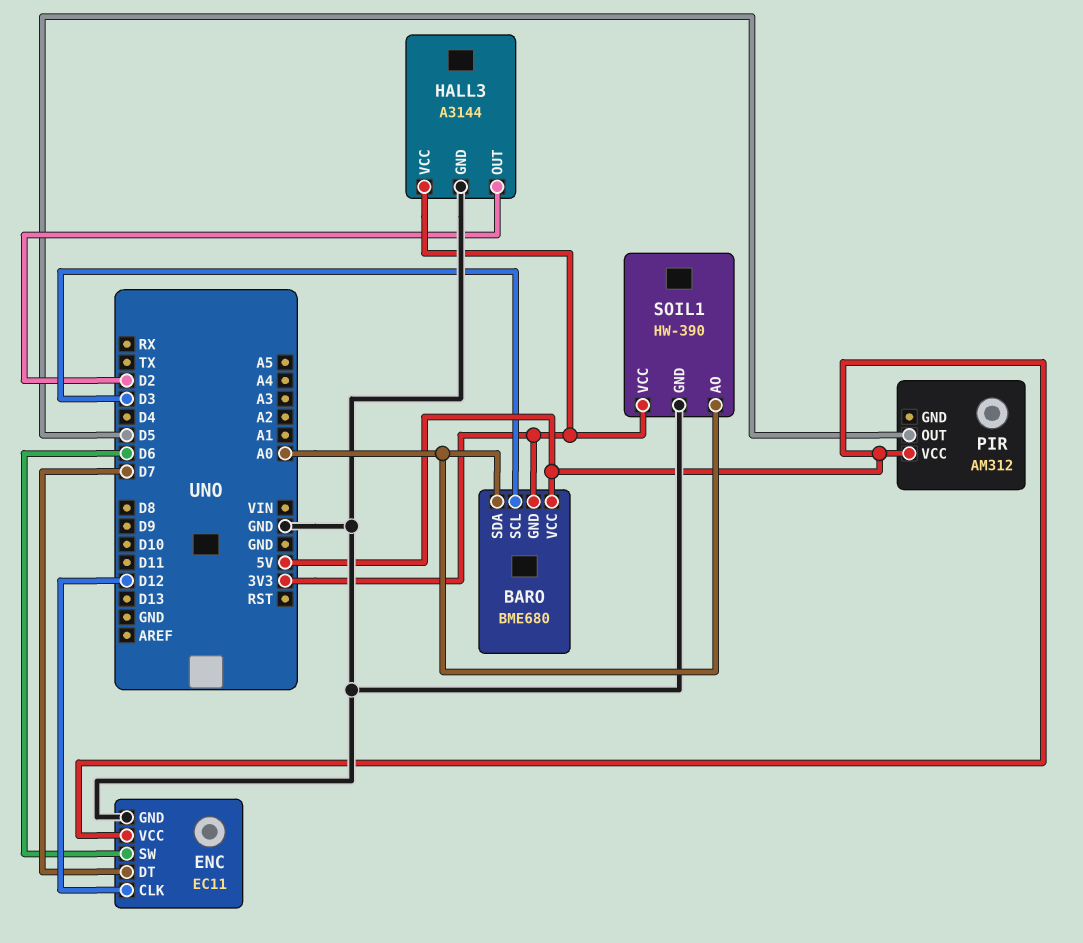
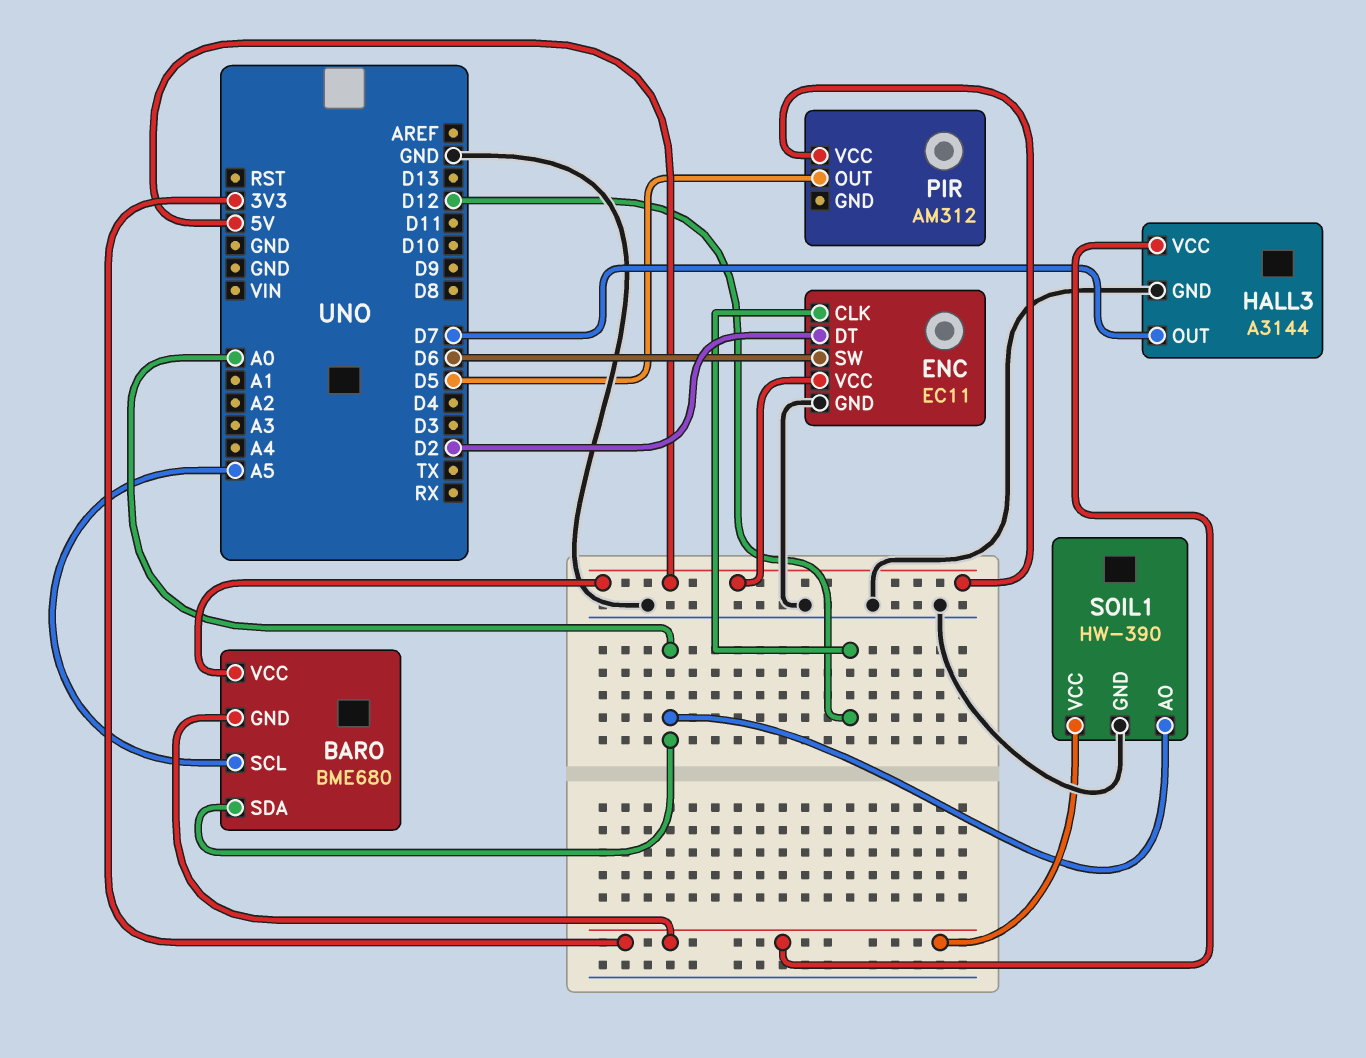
BARO pin SCL: D3 -> A5
ENC pin DT: D7 -> D2
HALL3 pin OUT: D2 -> D7

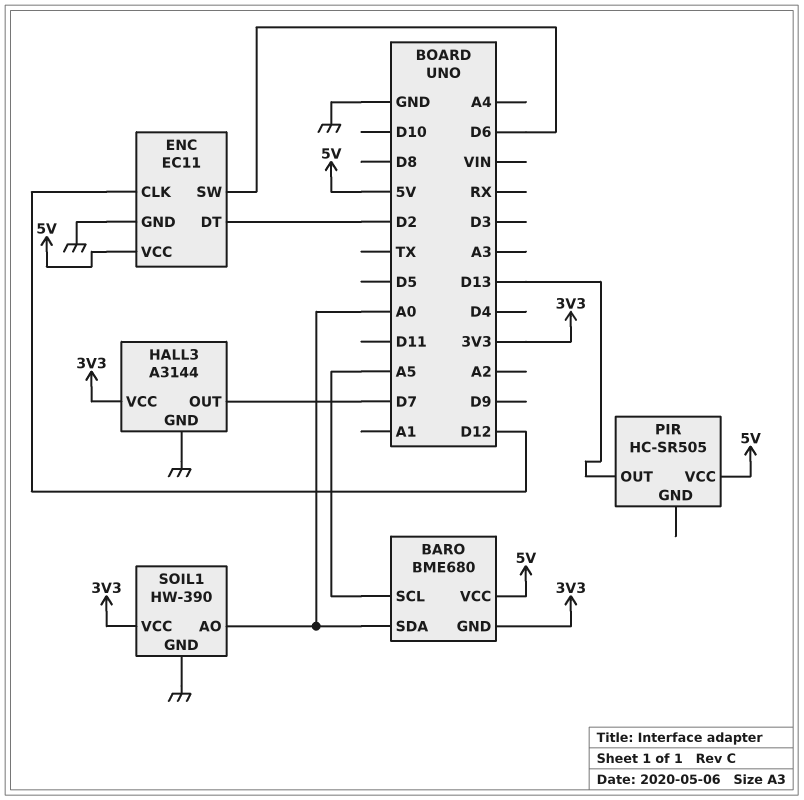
PIR: AM312 -> HC-SR505
PIR pin OUT: D5 -> D13

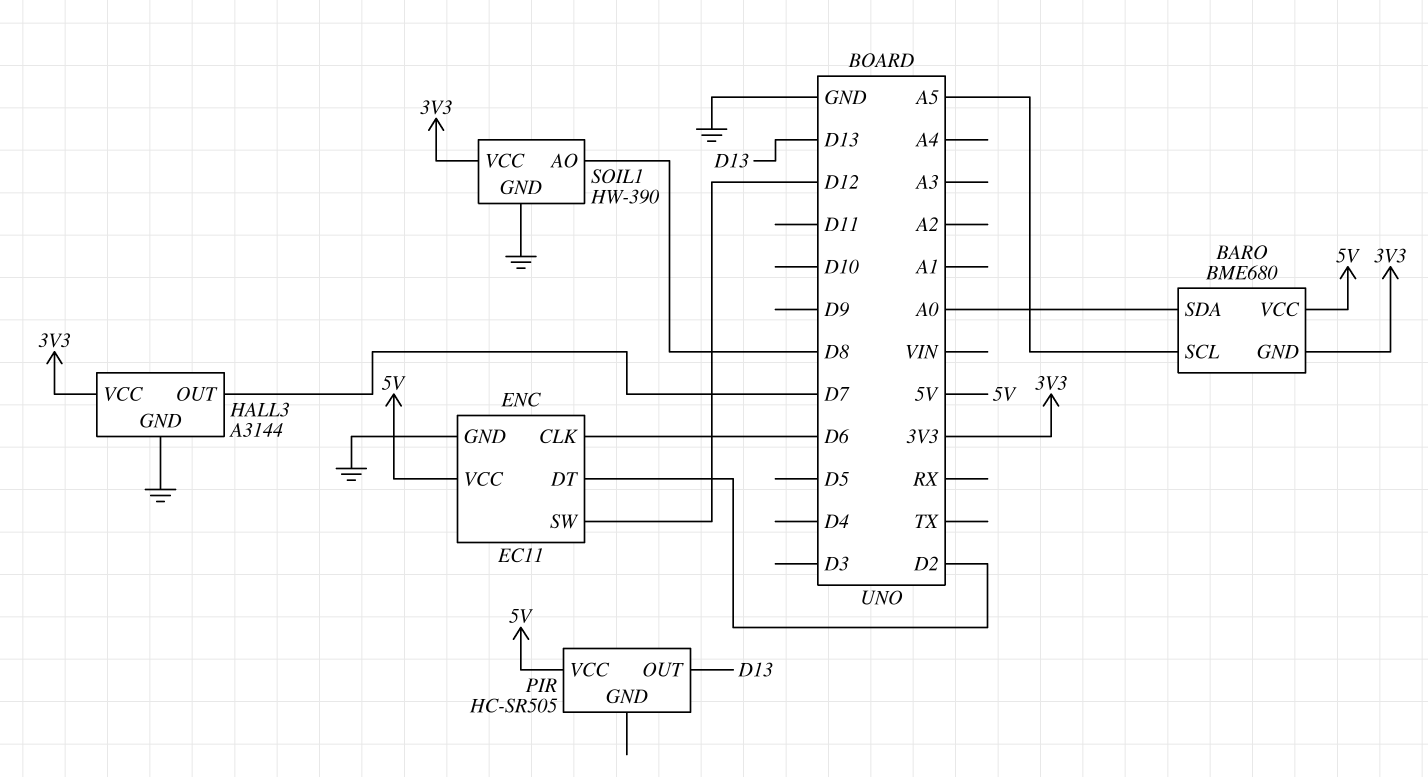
ENC pin CLK: D12 -> D6
ENC pin SW: D6 -> D12
SOIL1 pin AO: A0 -> D8

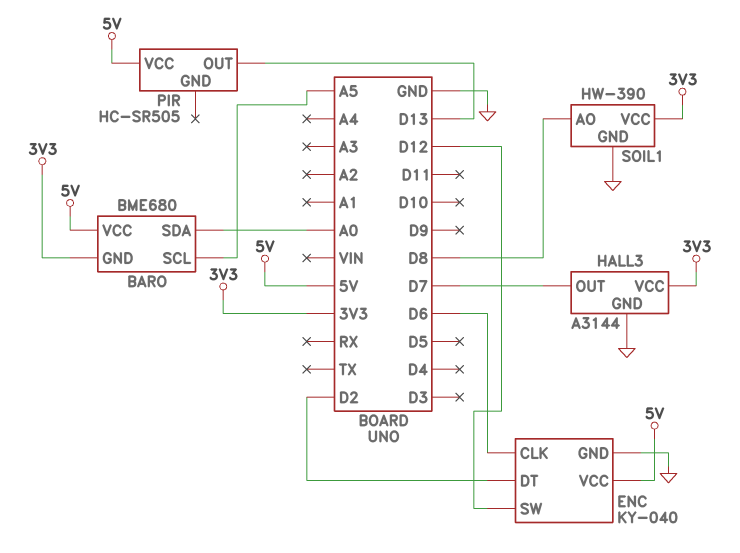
ENC: EC11 -> KY-040

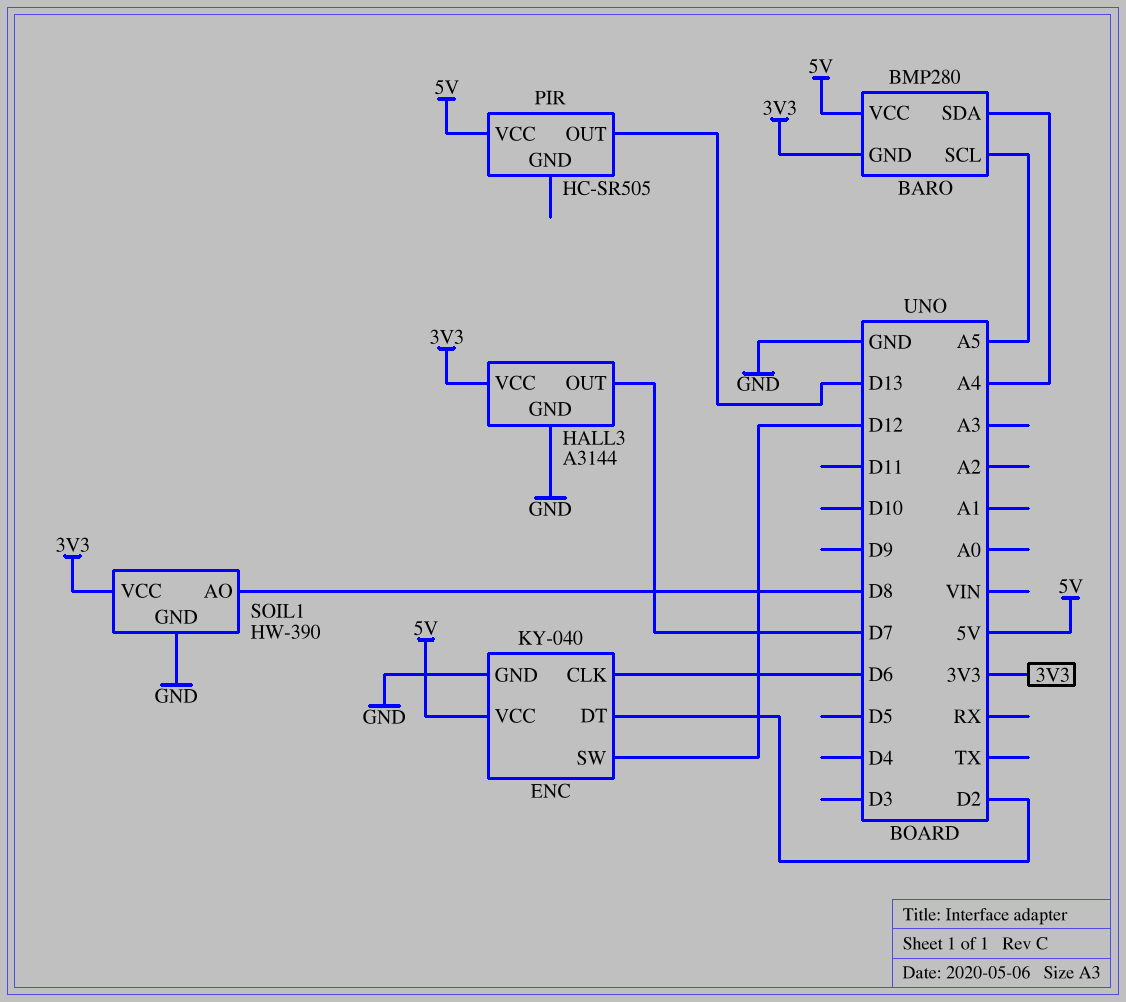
BARO: BME680 -> BMP280
BARO pin SDA: A0 -> A4

